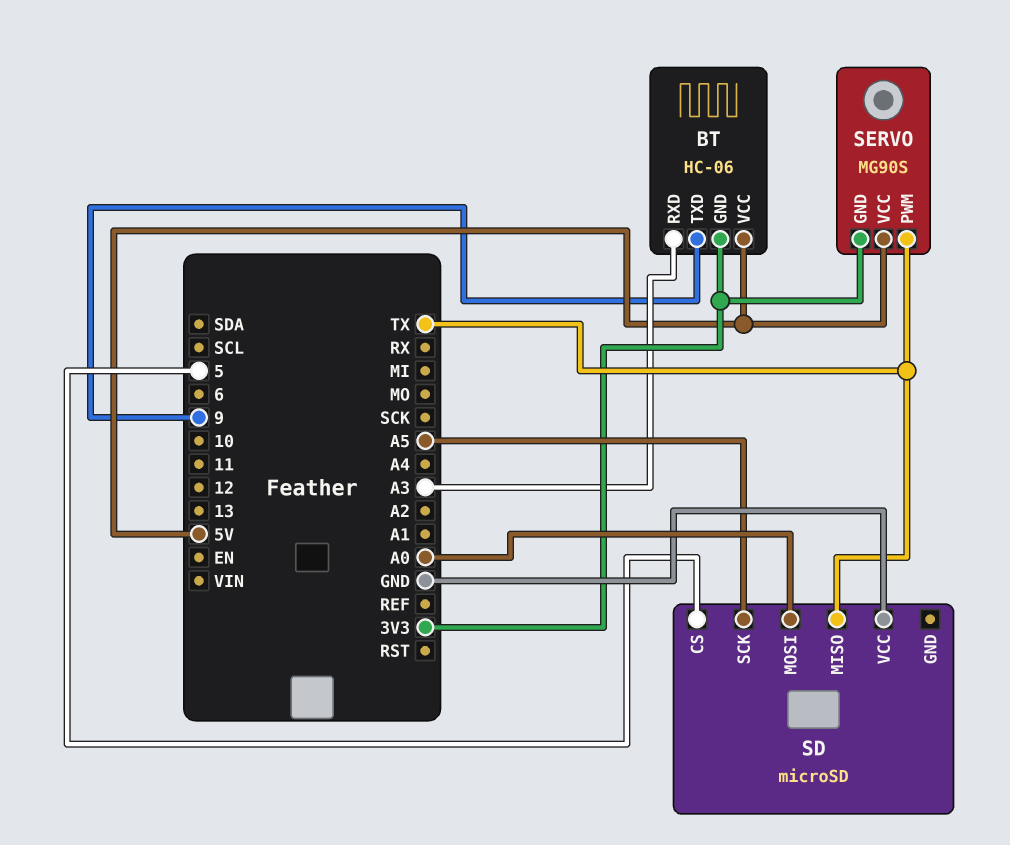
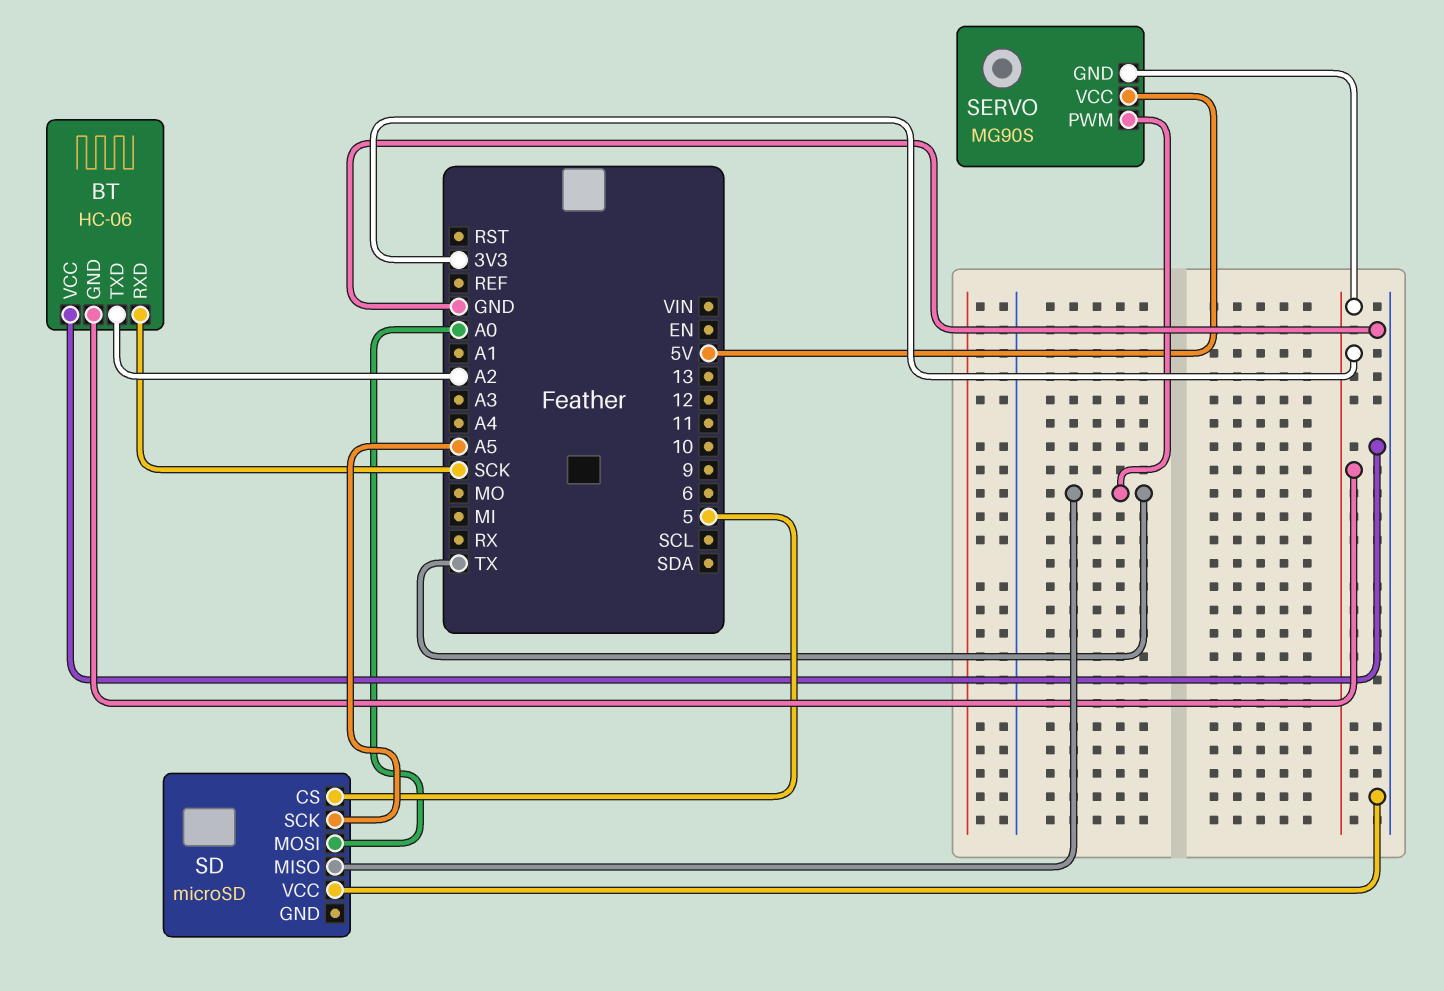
BT pin RXD: A3 -> SCK
BT pin TXD: 9 -> A2
BT pin VCC: 5V -> GND

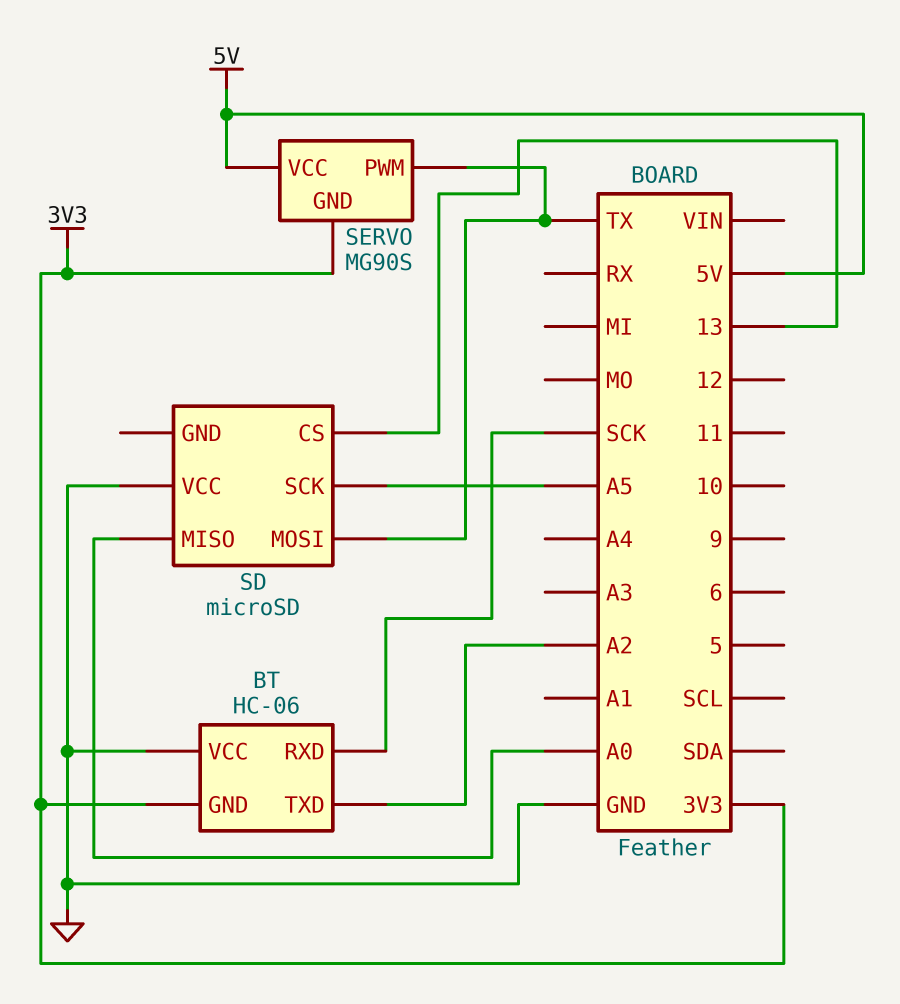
SD pin CS: 5 -> 13
SD pin MISO: TX -> A0
SD pin MOSI: A0 -> TX

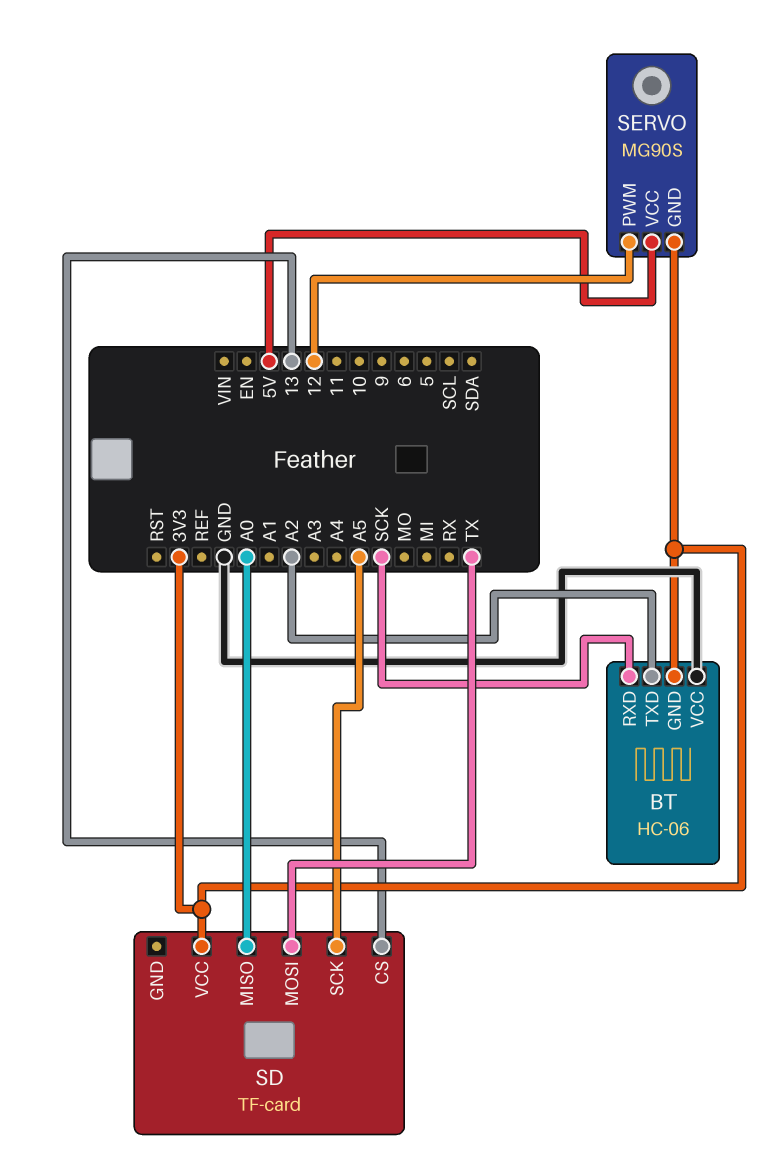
SD: microSD -> TF-card
SD pin VCC: GND -> 3V3
SERVO pin PWM: TX -> 12

